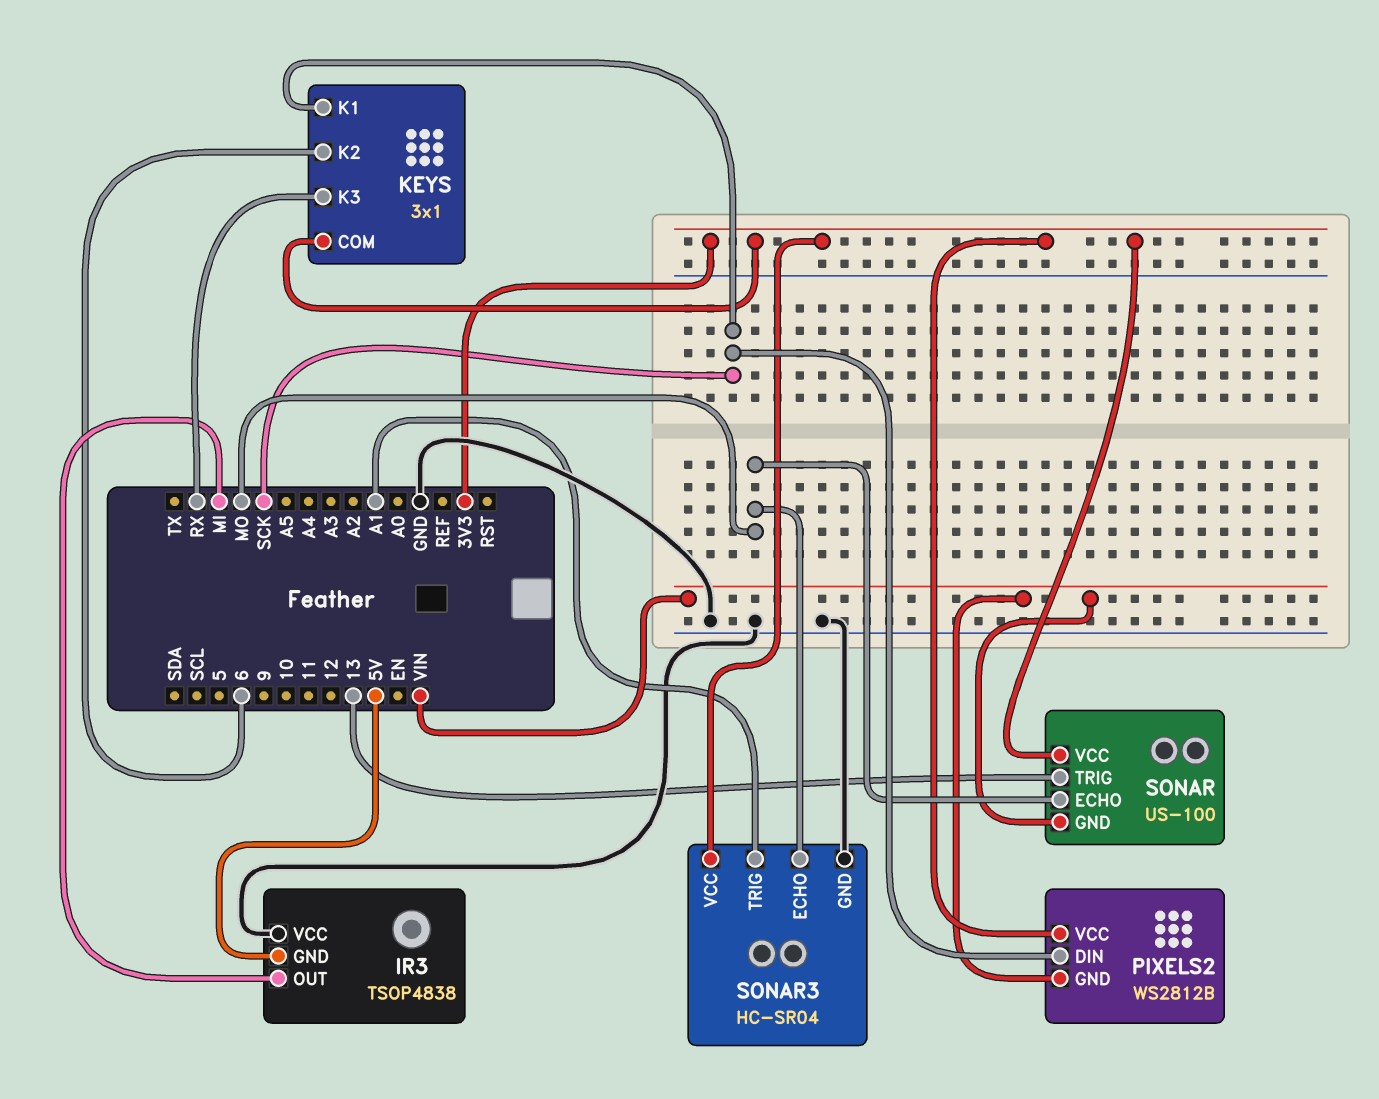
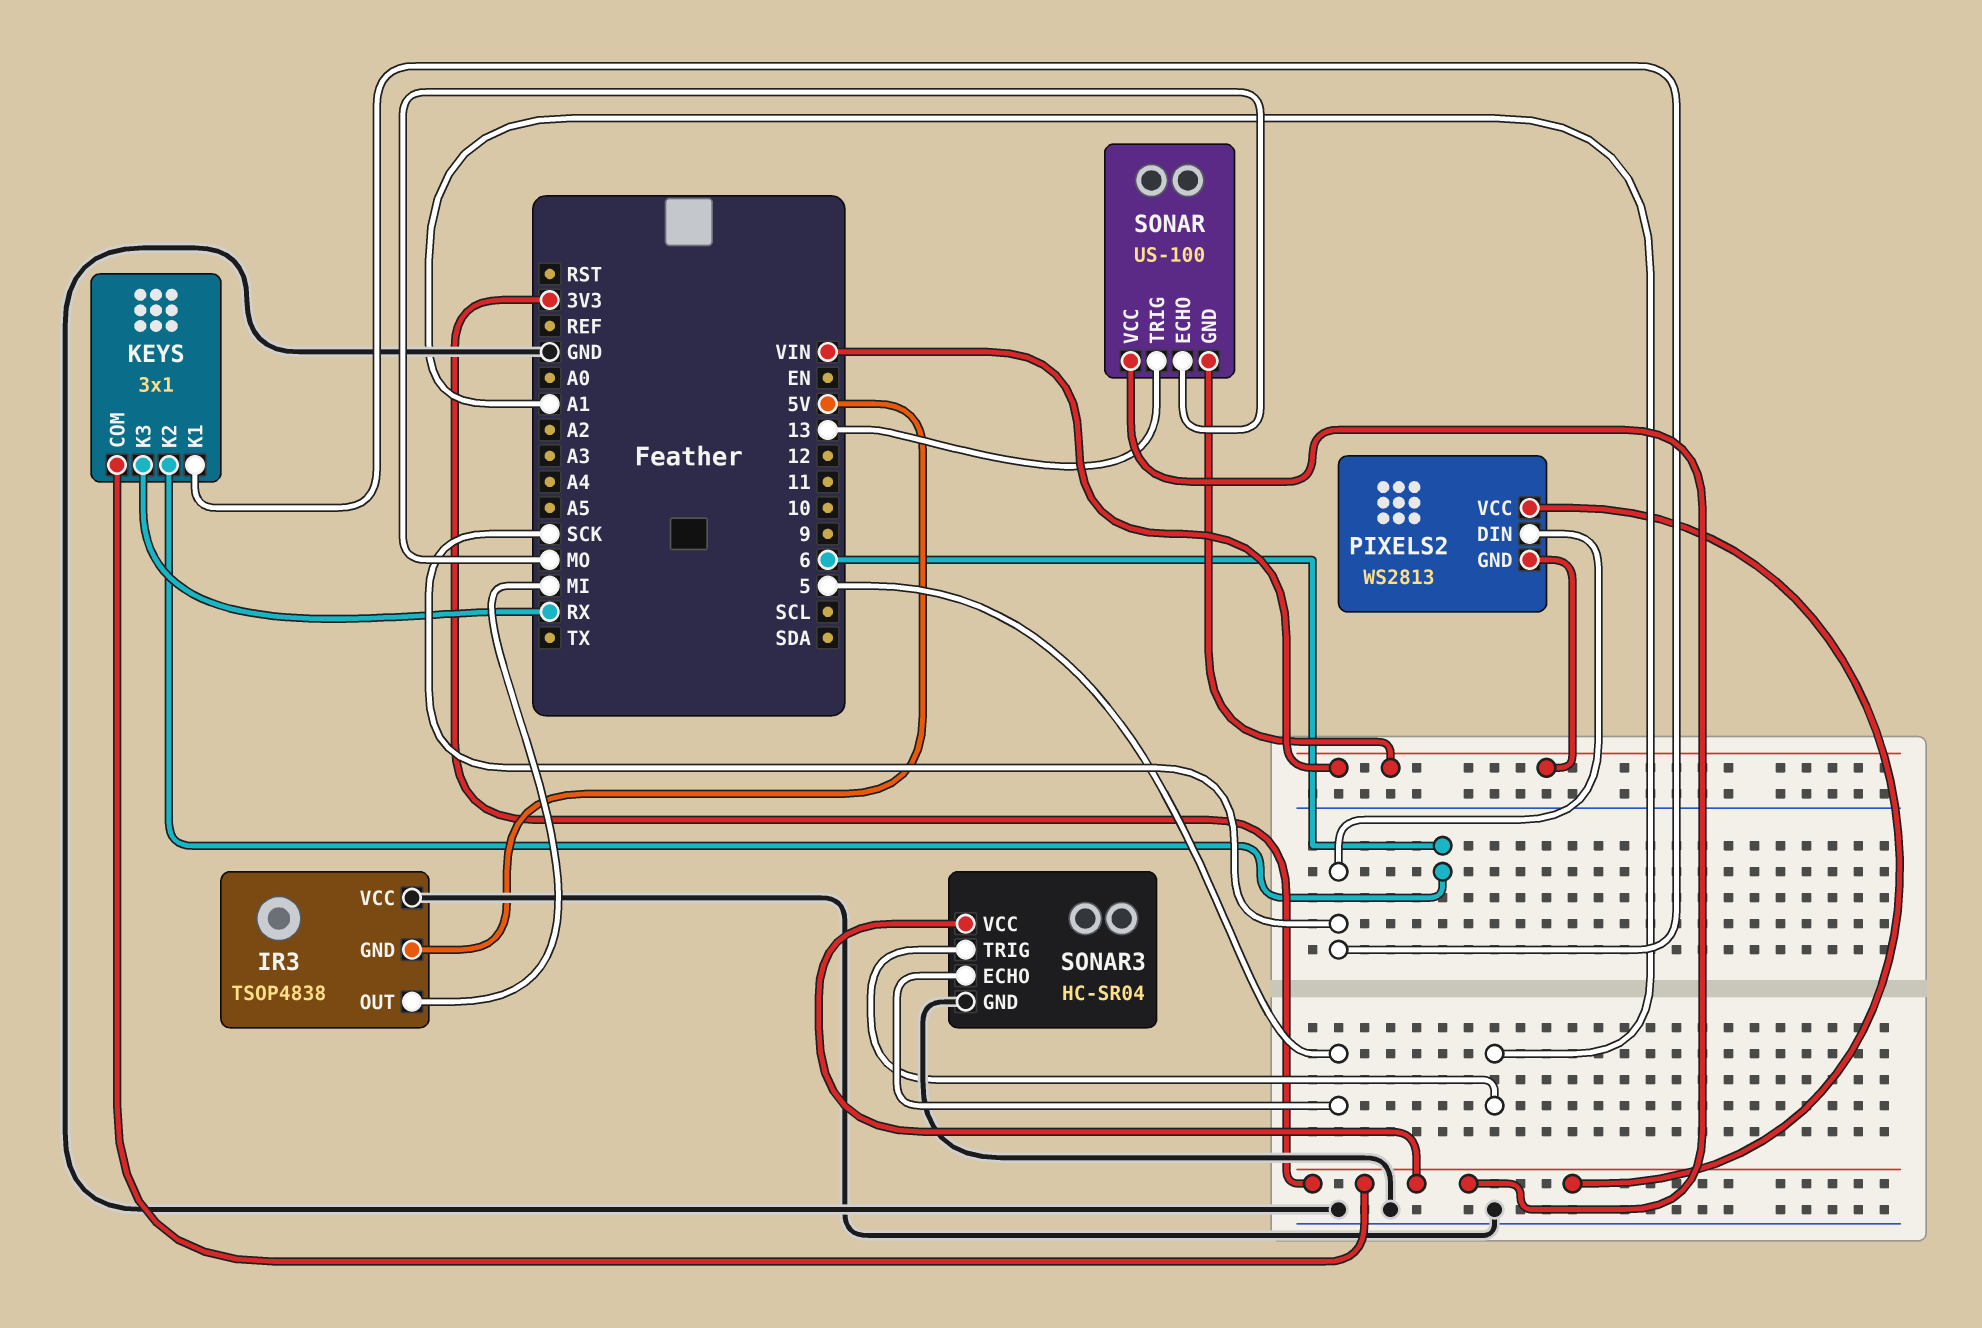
PIXELS2: WS2812B -> WS2813
SONAR3 pin ECHO: MO -> 5

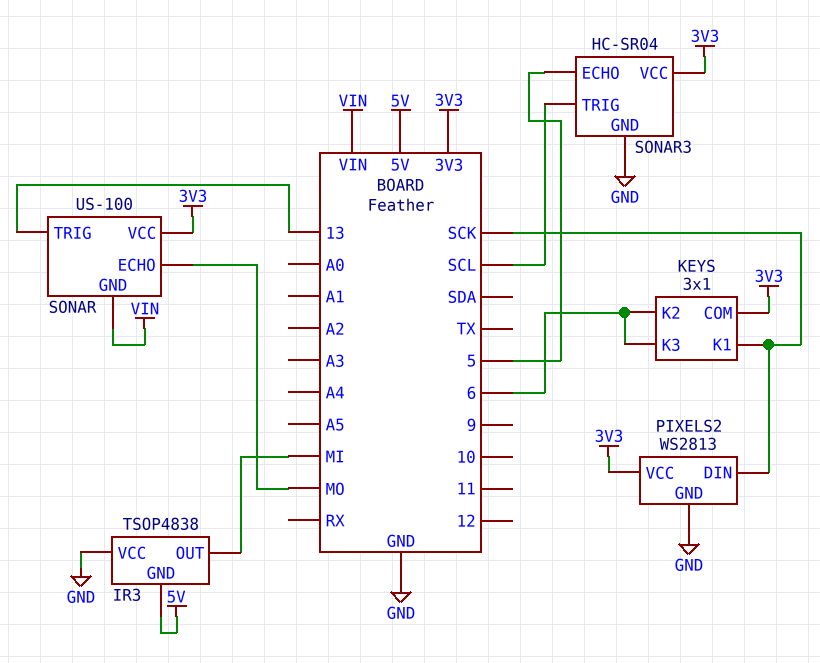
KEYS pin K3: RX -> 6
PIXELS2 pin GND: VIN -> GND
SONAR3 pin TRIG: A1 -> SCL

